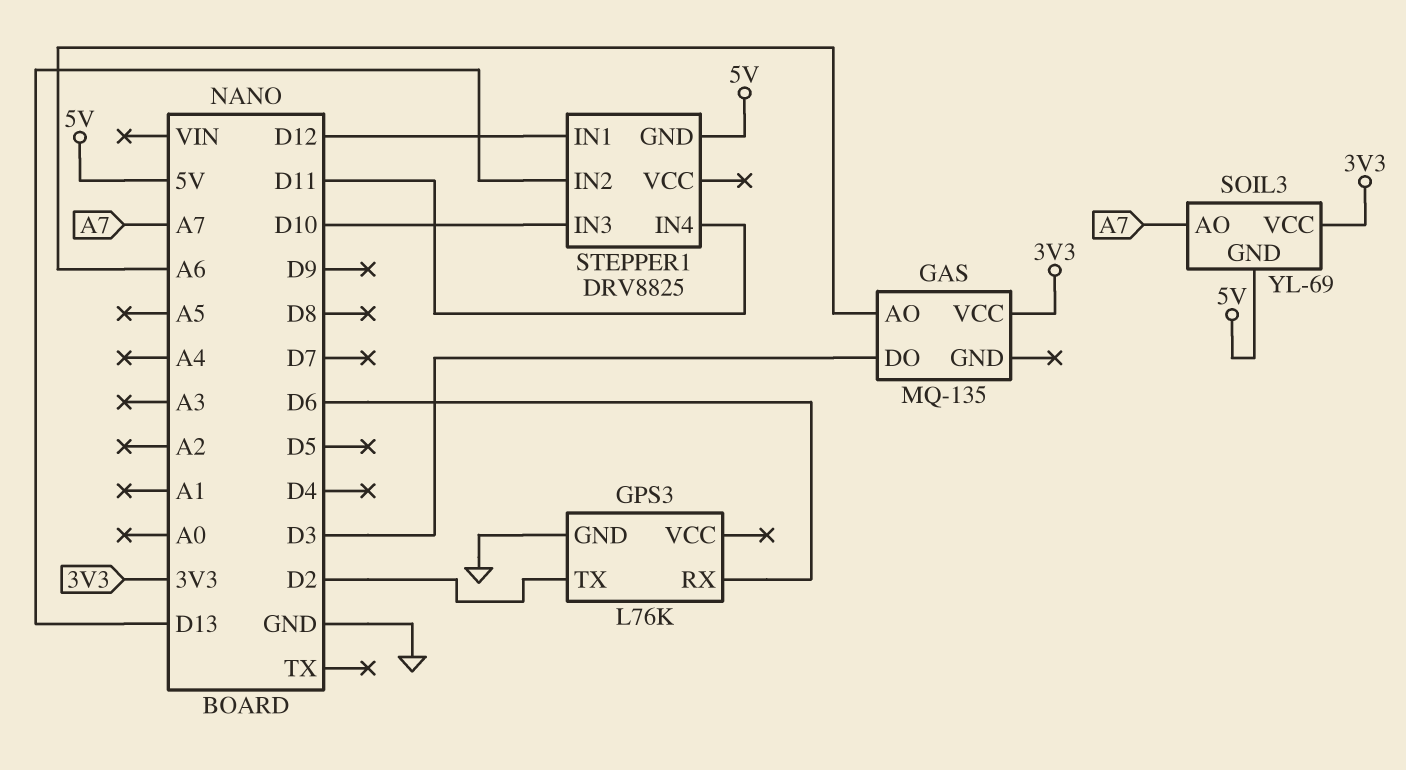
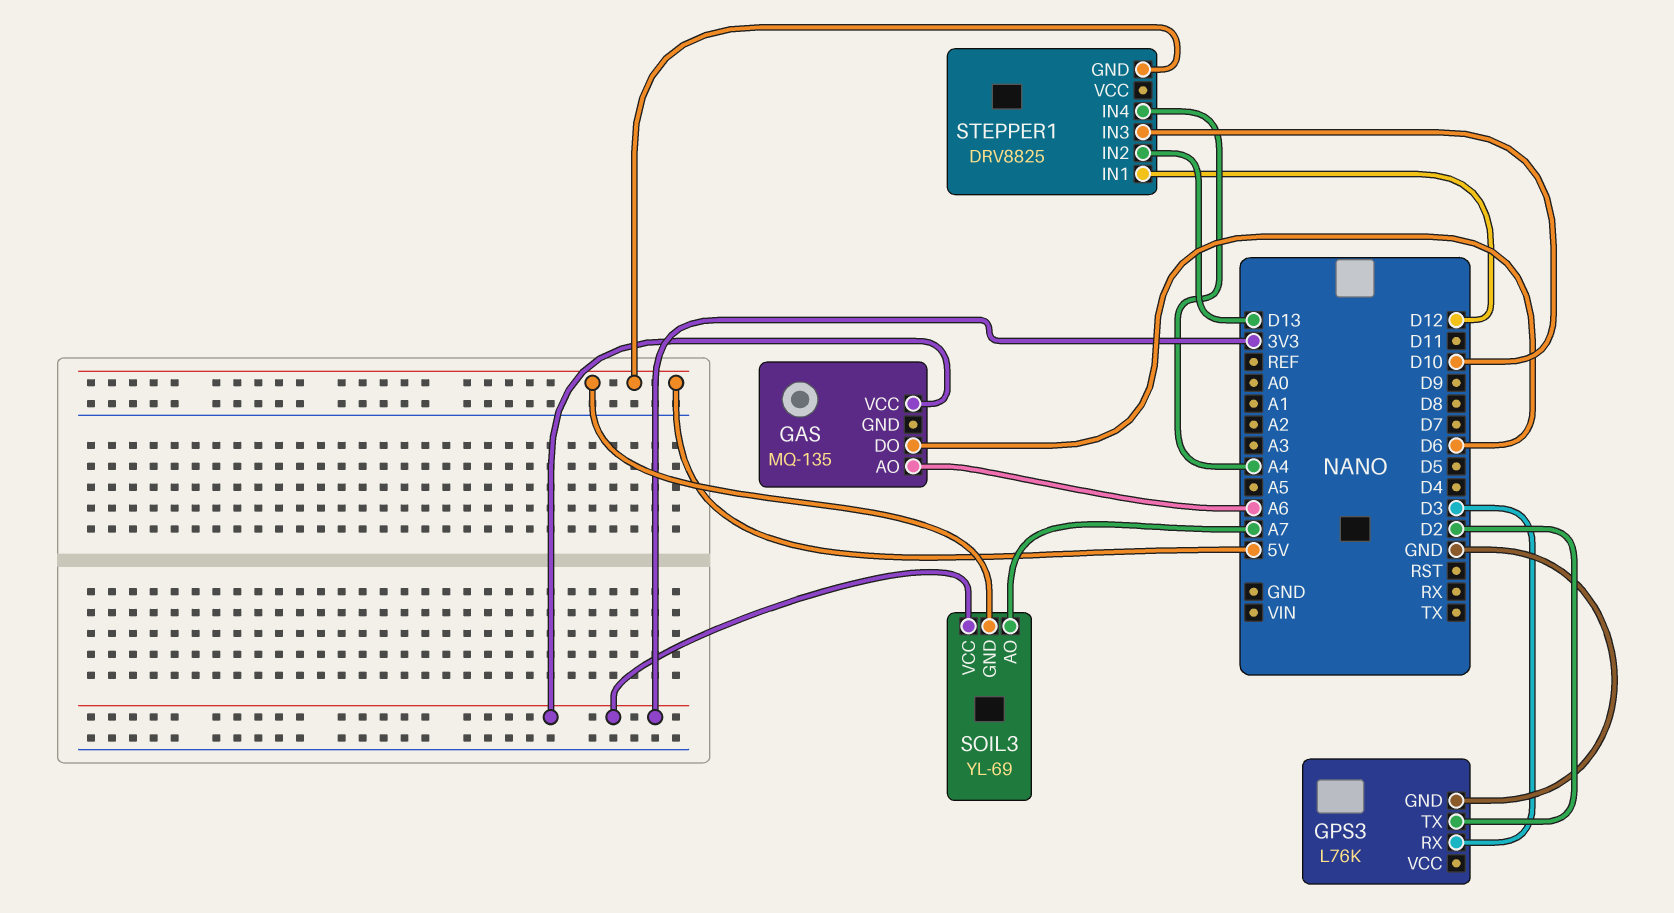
GAS pin DO: D3 -> D6
GPS3 pin RX: D6 -> D3
STEPPER1 pin IN4: D11 -> A4

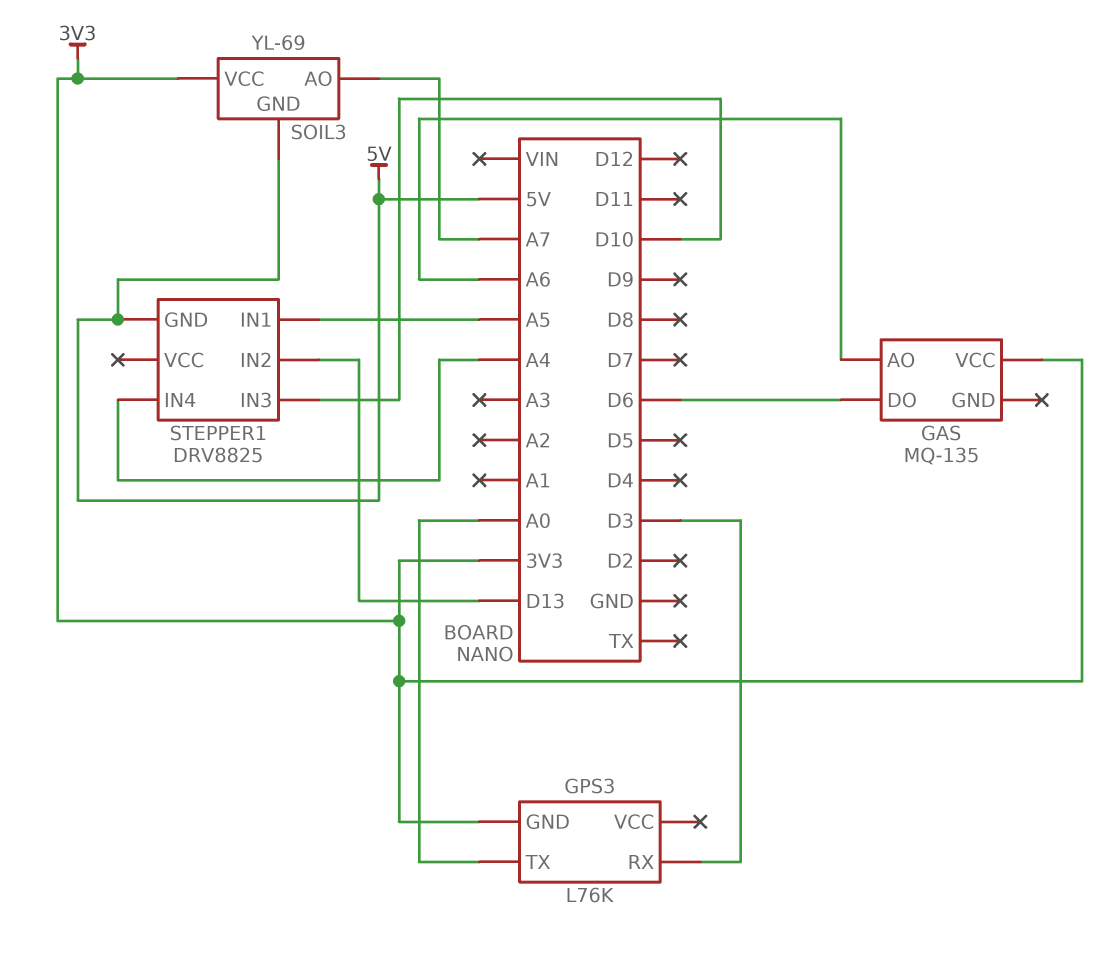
GPS3 pin GND: GND -> 3V3
GPS3 pin TX: D2 -> A0
STEPPER1 pin IN1: D12 -> A5

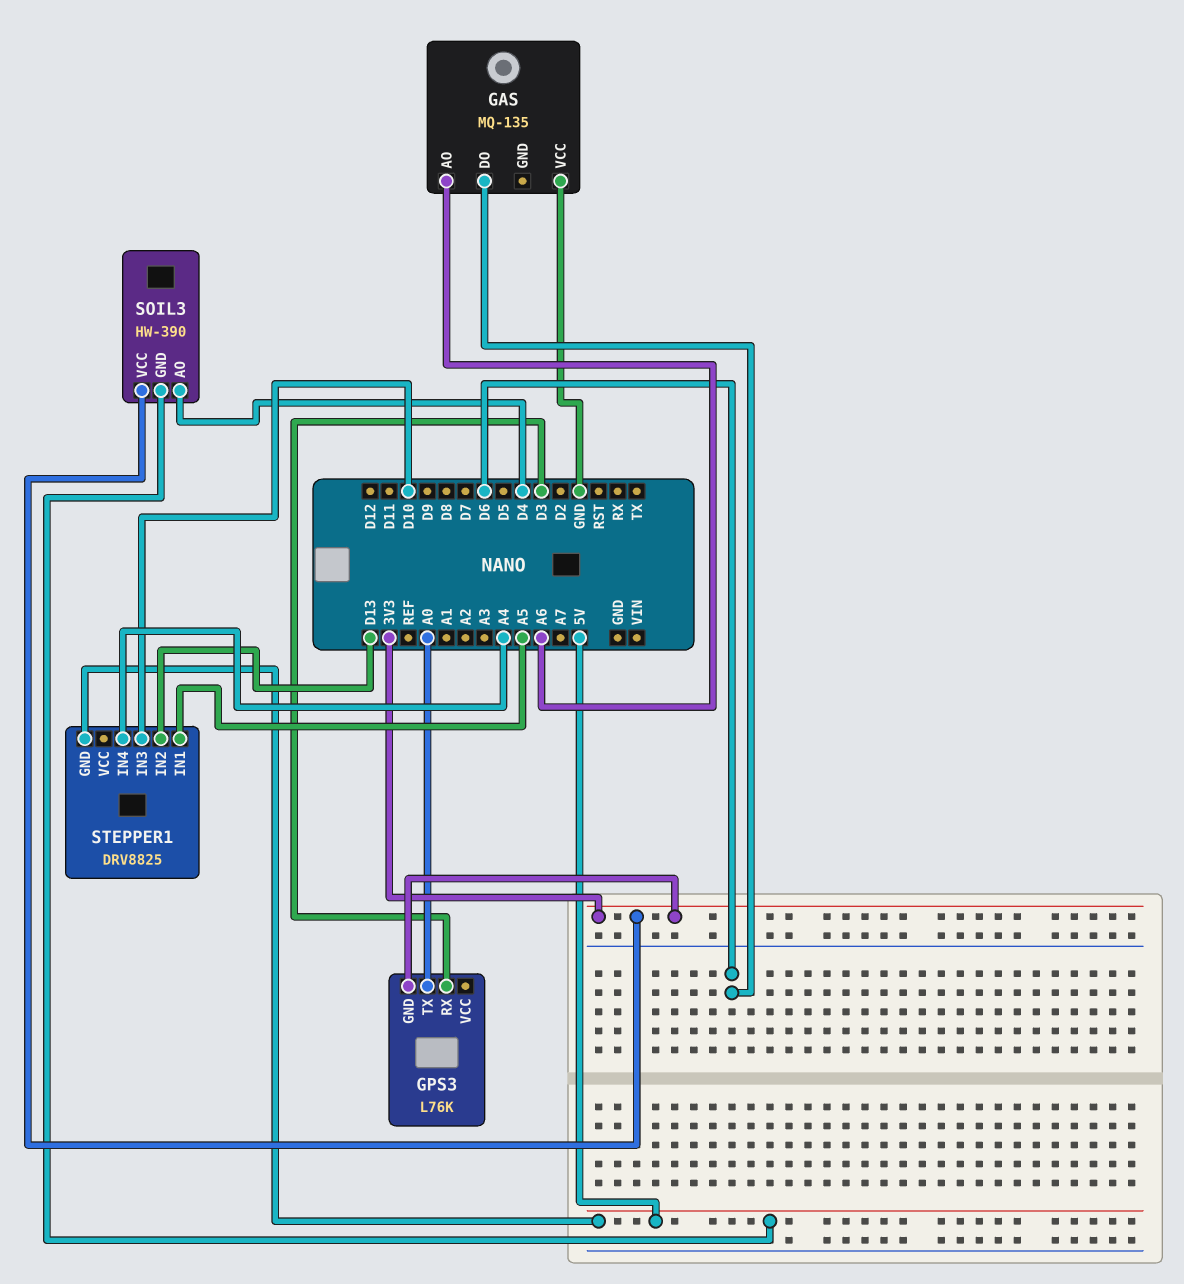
GAS pin VCC: 3V3 -> GND
SOIL3: YL-69 -> HW-390
SOIL3 pin AO: A7 -> D4

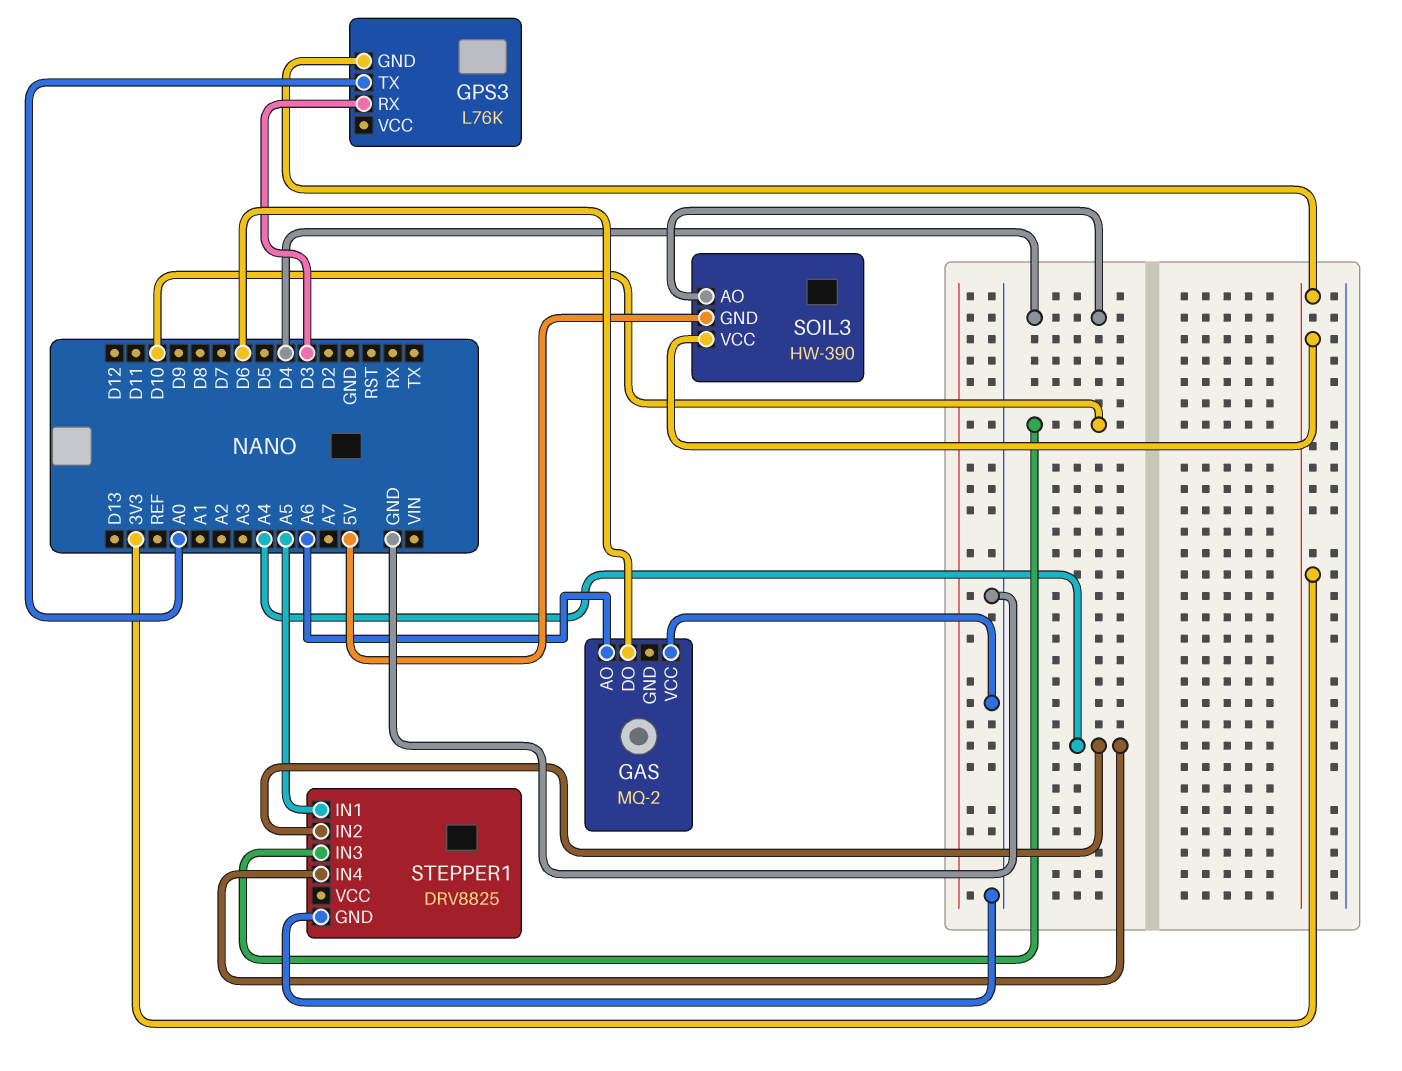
GAS: MQ-135 -> MQ-2
STEPPER1 pin GND: 5V -> GND
STEPPER1 pin IN2: D13 -> A4

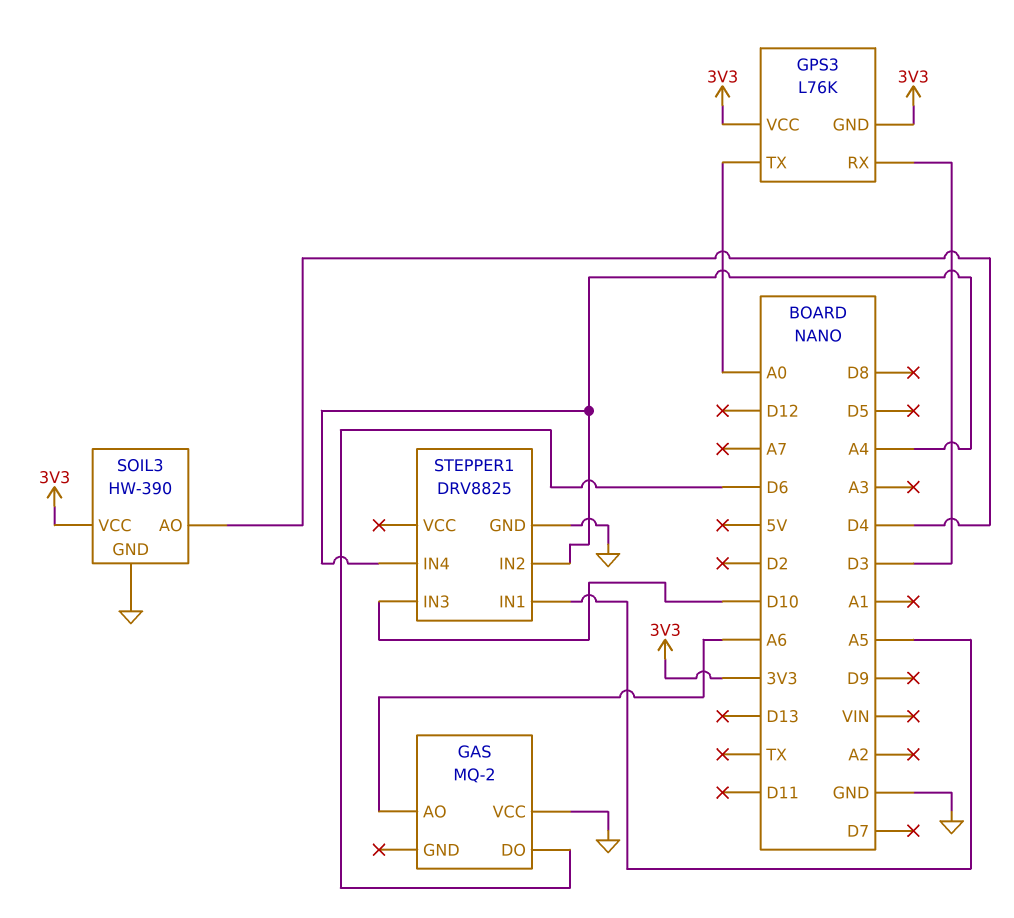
GPS3 pin VCC: none -> 3V3
SOIL3 pin GND: 5V -> GND

